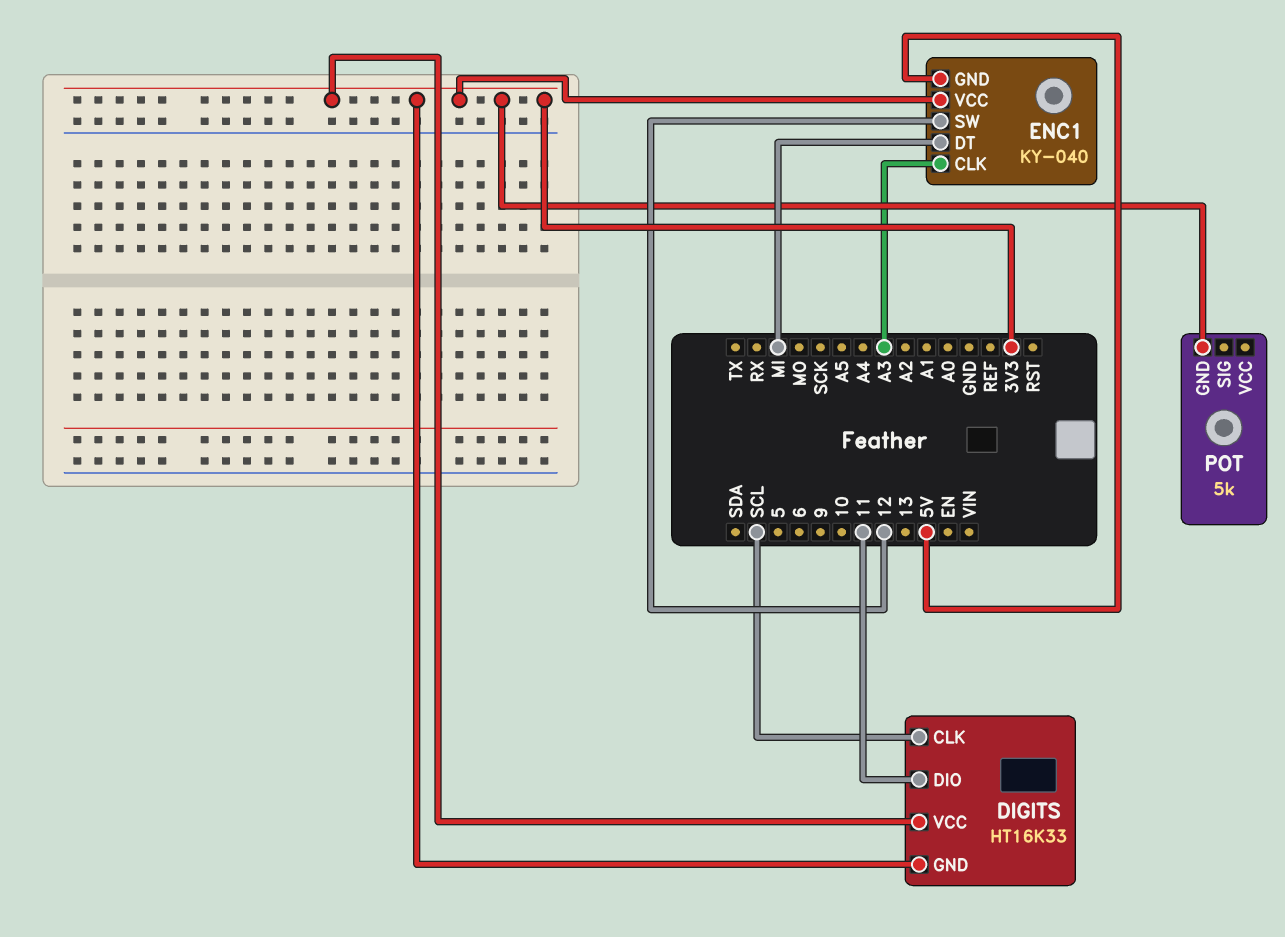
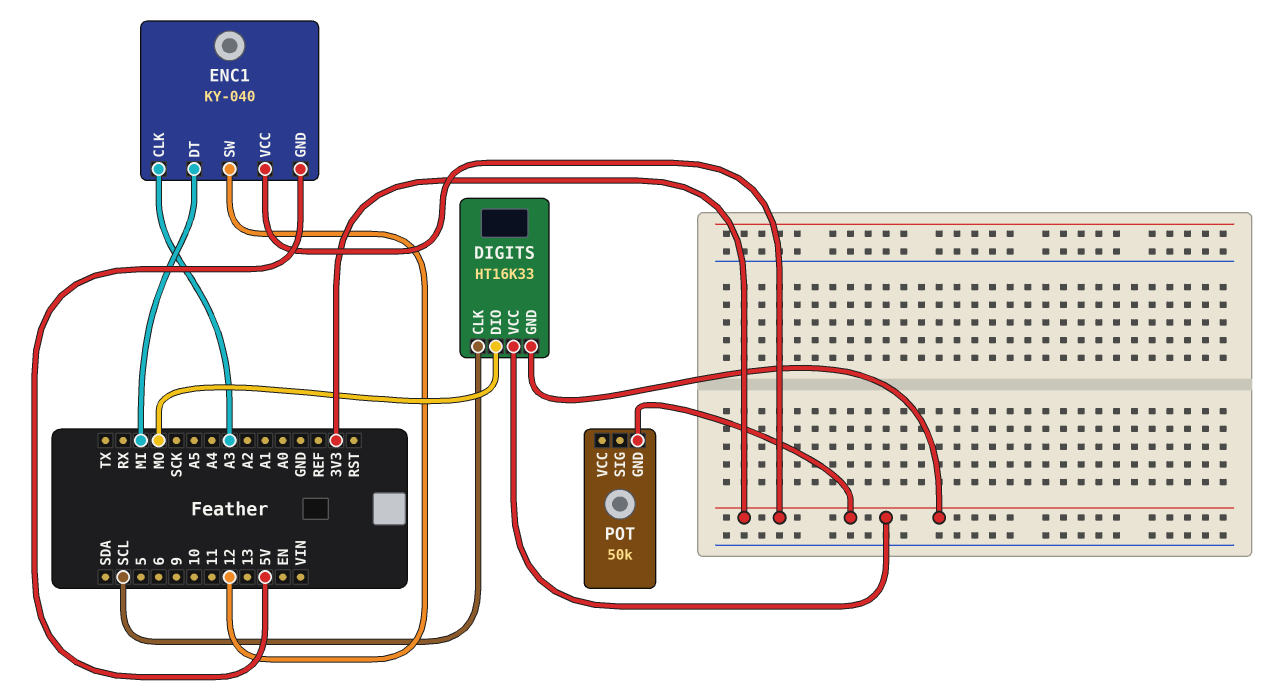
DIGITS pin DIO: 11 -> MO
POT: 5k -> 50k

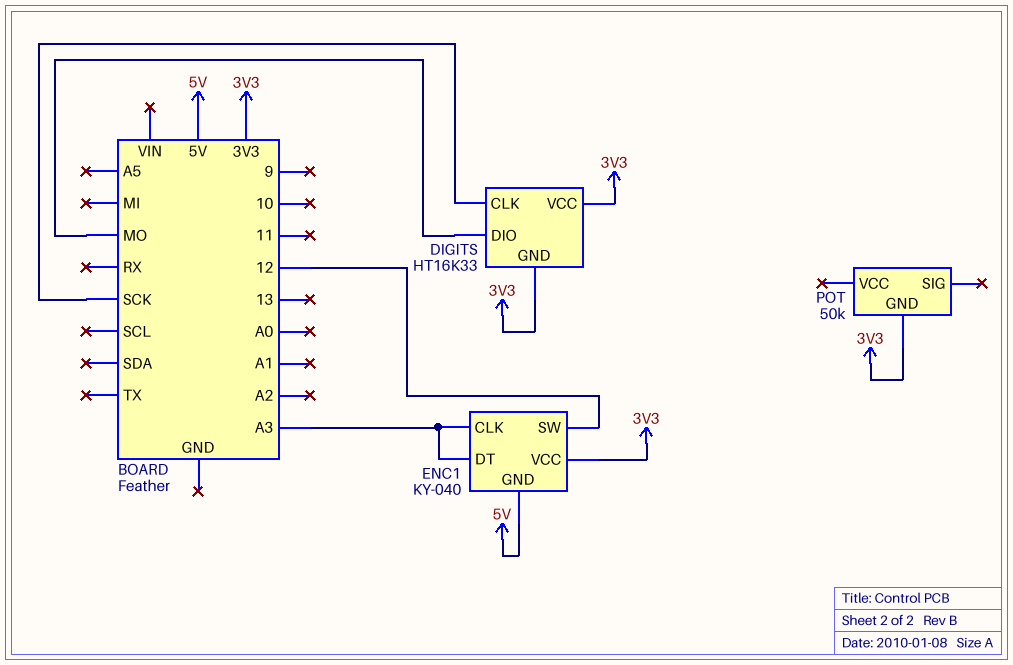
DIGITS pin CLK: SCL -> SCK
ENC1 pin DT: MI -> A3

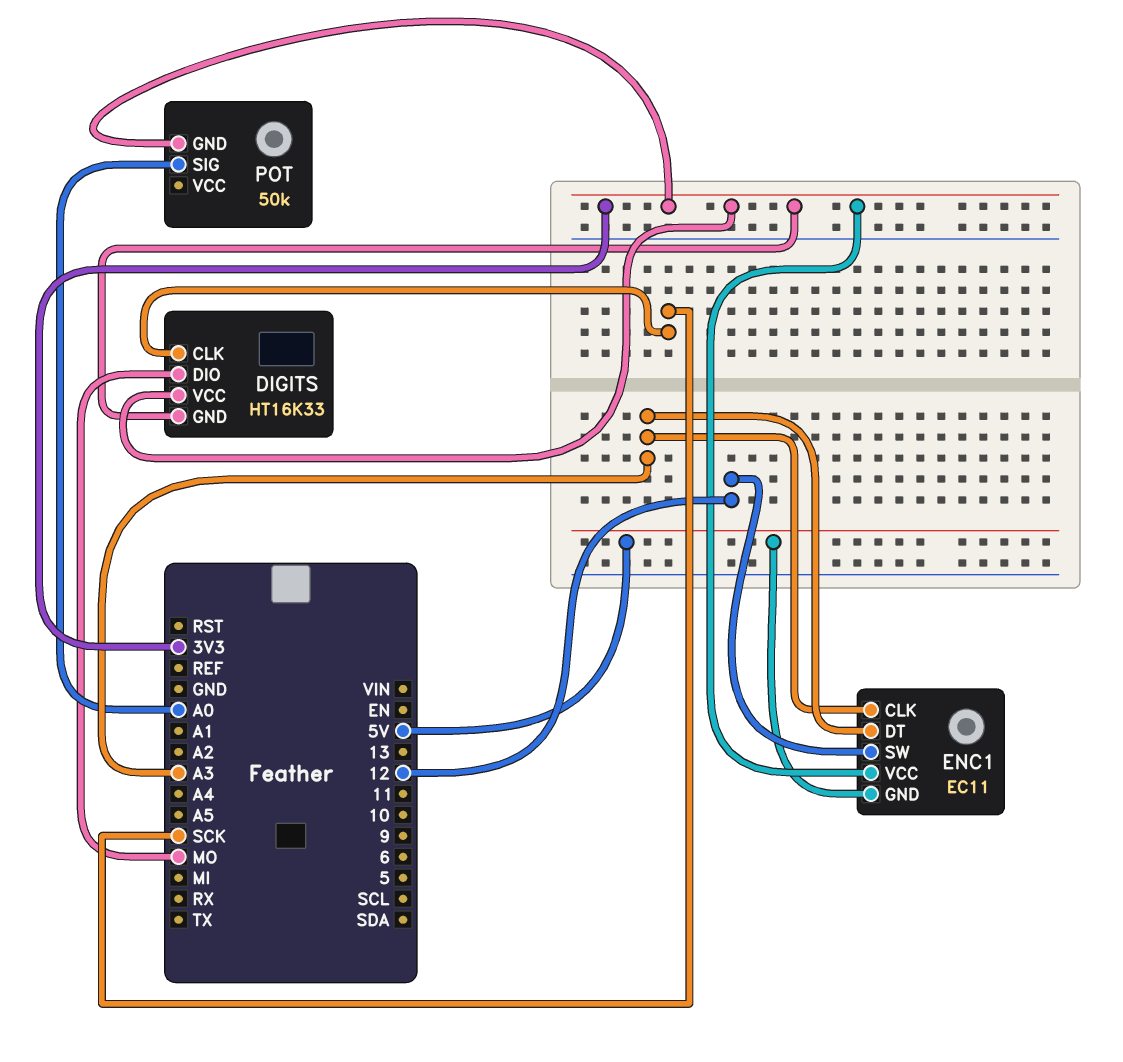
ENC1: KY-040 -> EC11
POT pin SIG: none -> A0

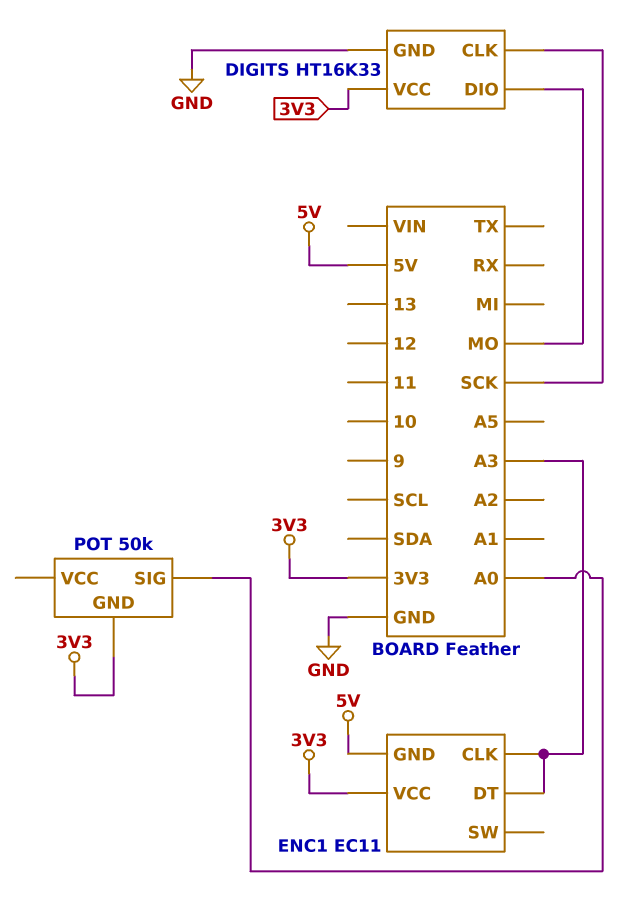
DIGITS pin GND: 3V3 -> GND
ENC1 pin SW: 12 -> none

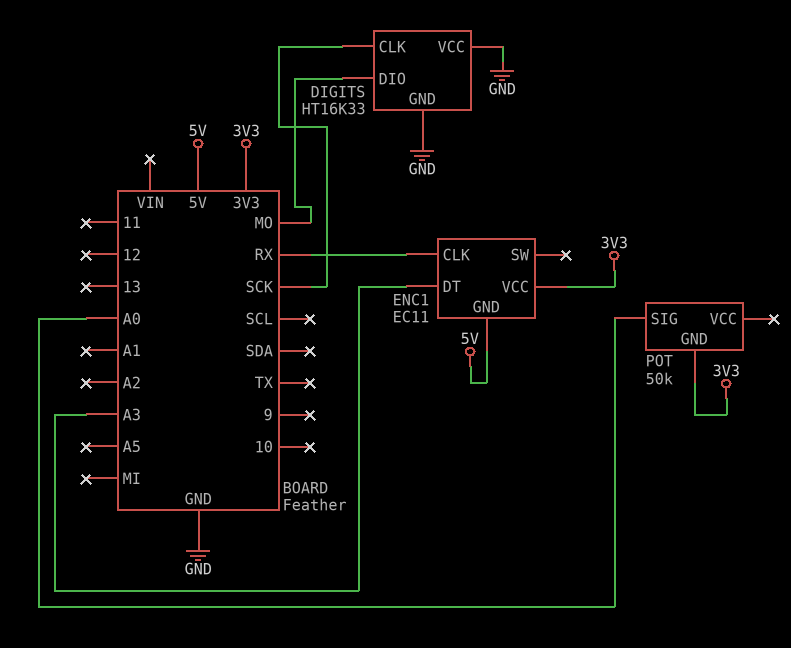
DIGITS pin VCC: 3V3 -> GND
ENC1 pin CLK: A3 -> RX

